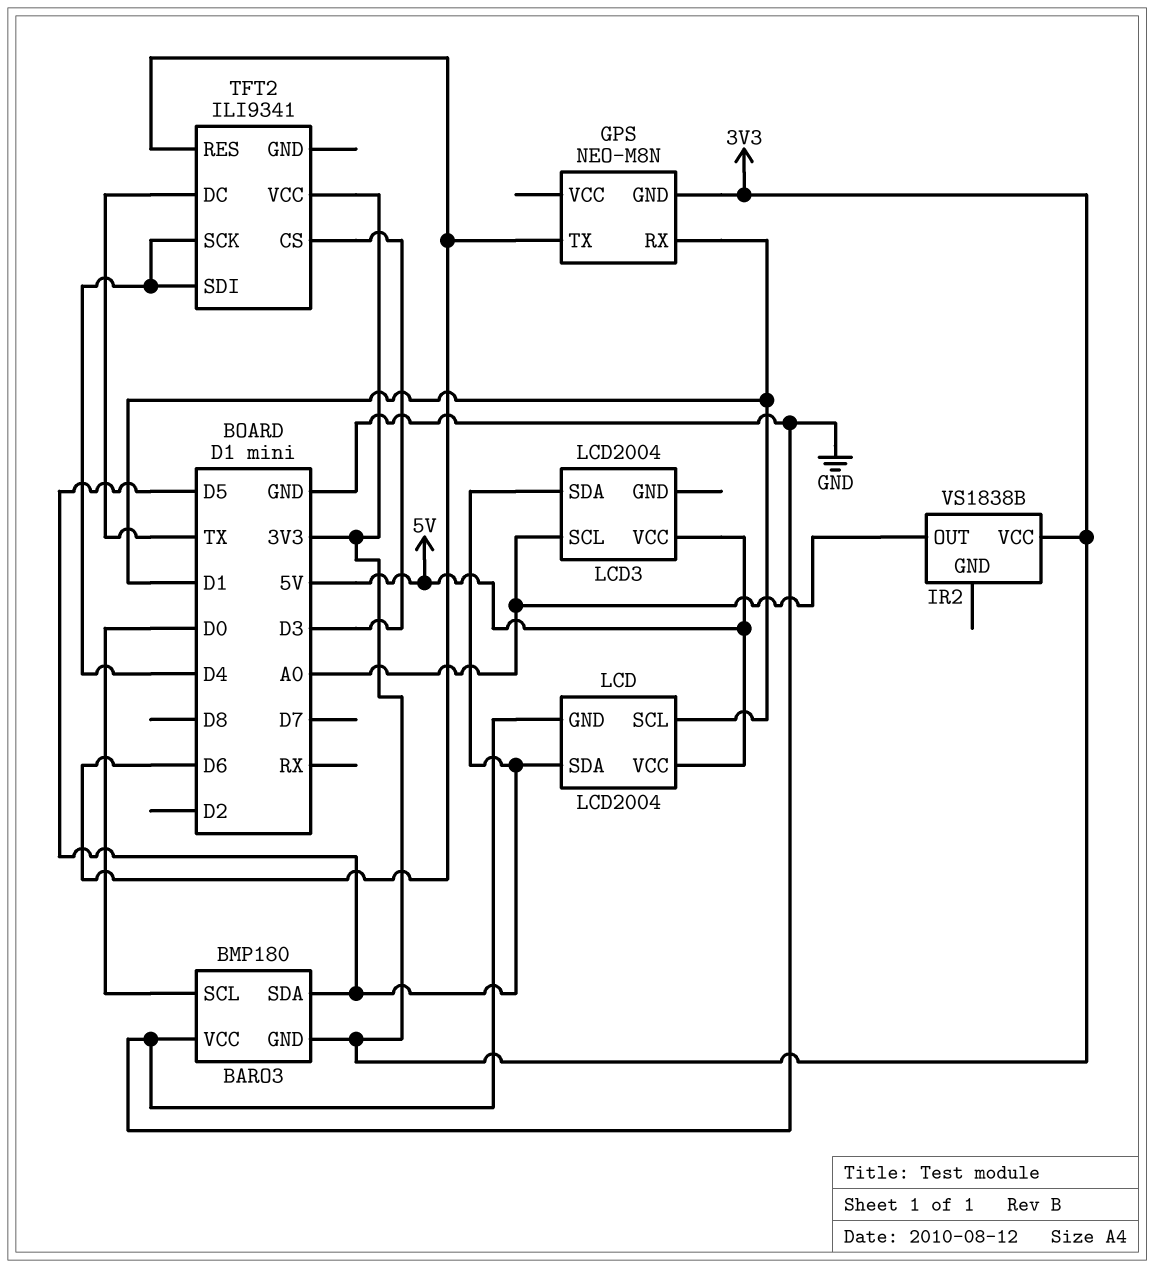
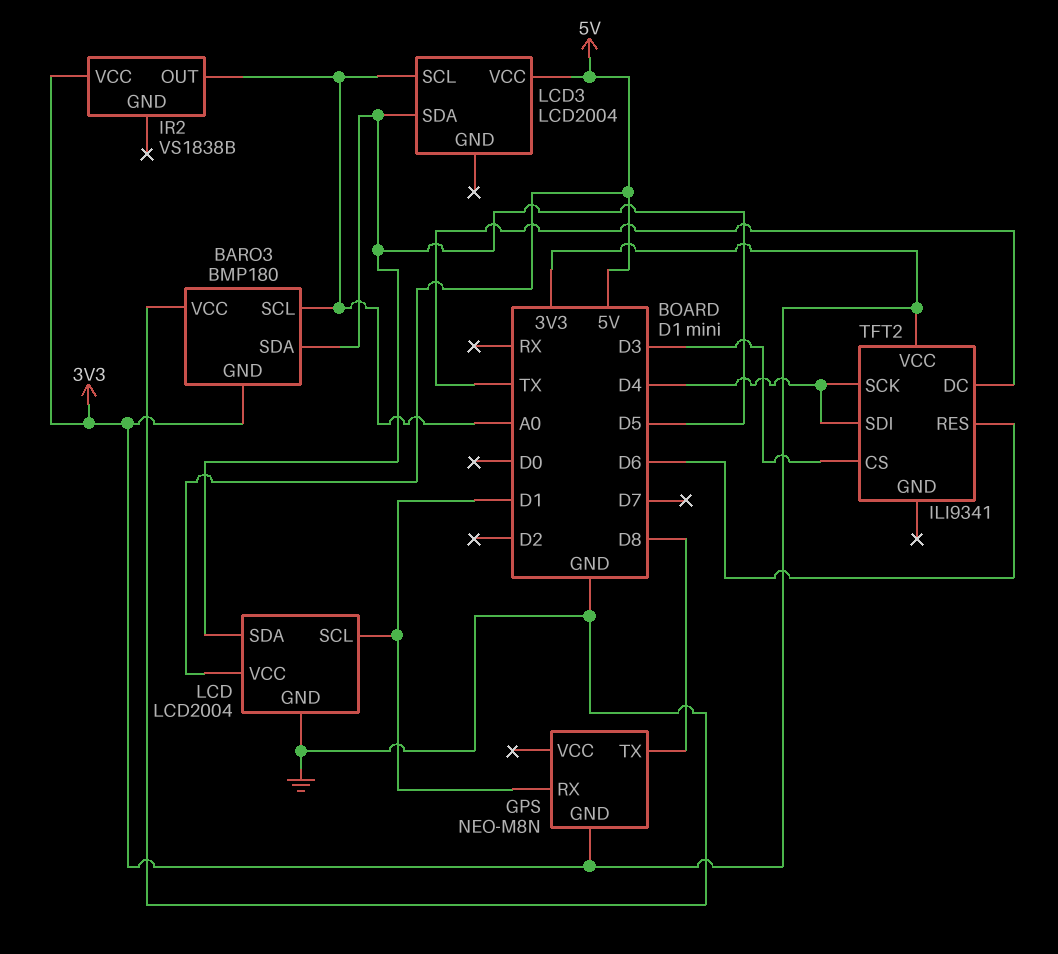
BARO3 pin SCL: D0 -> A0
GPS pin TX: D6 -> D8

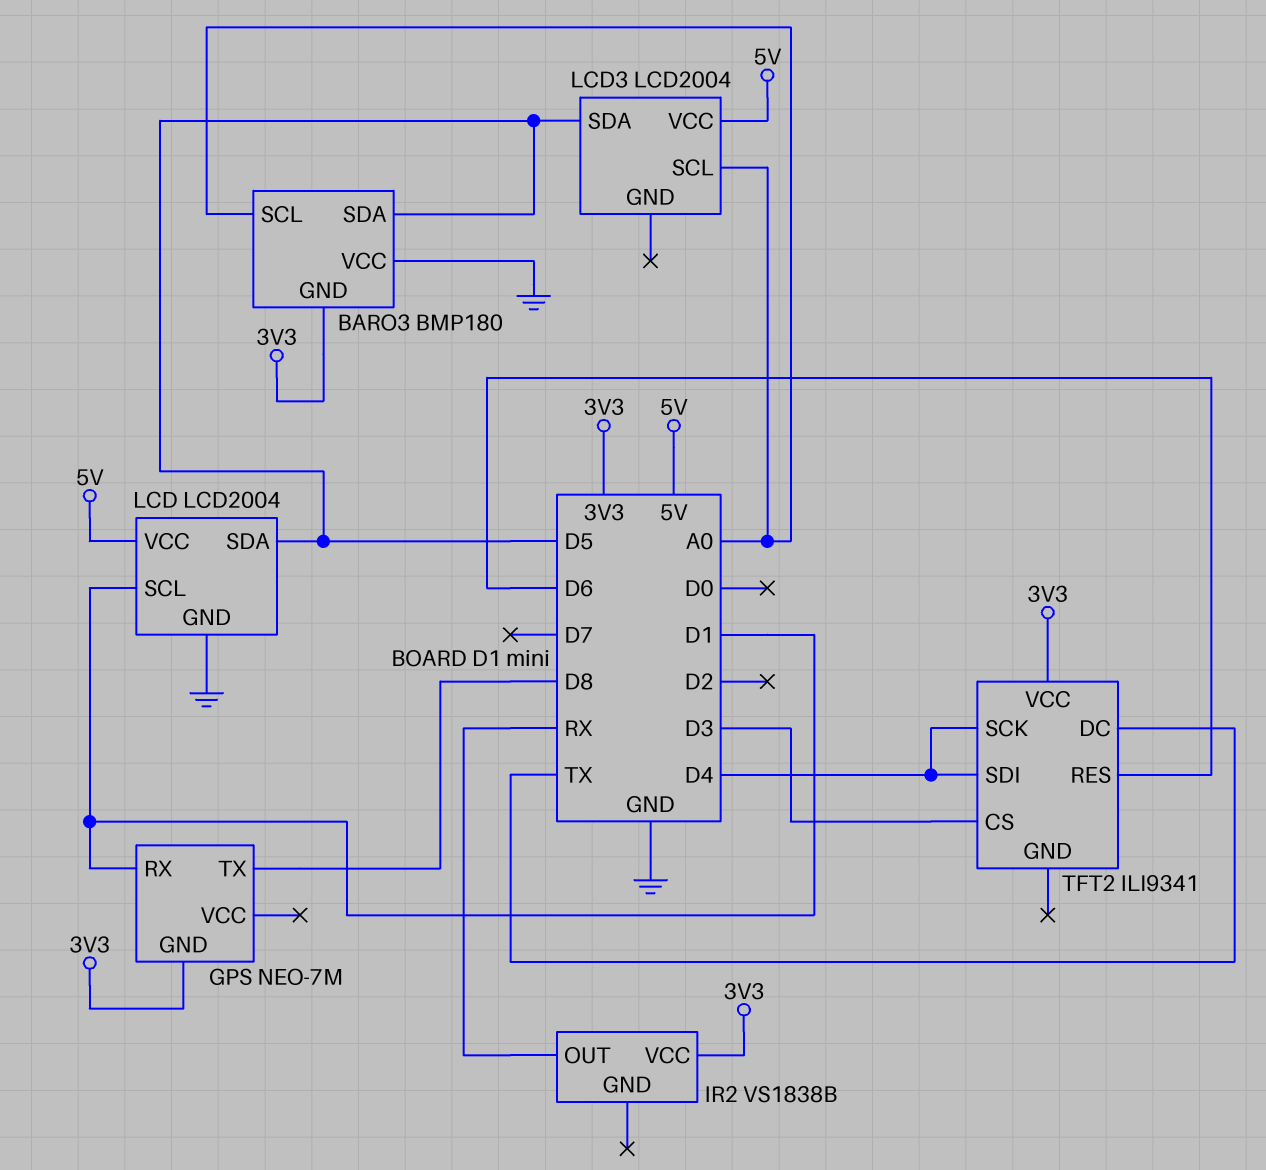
GPS: NEO-M8N -> NEO-7M
IR2 pin OUT: A0 -> RX

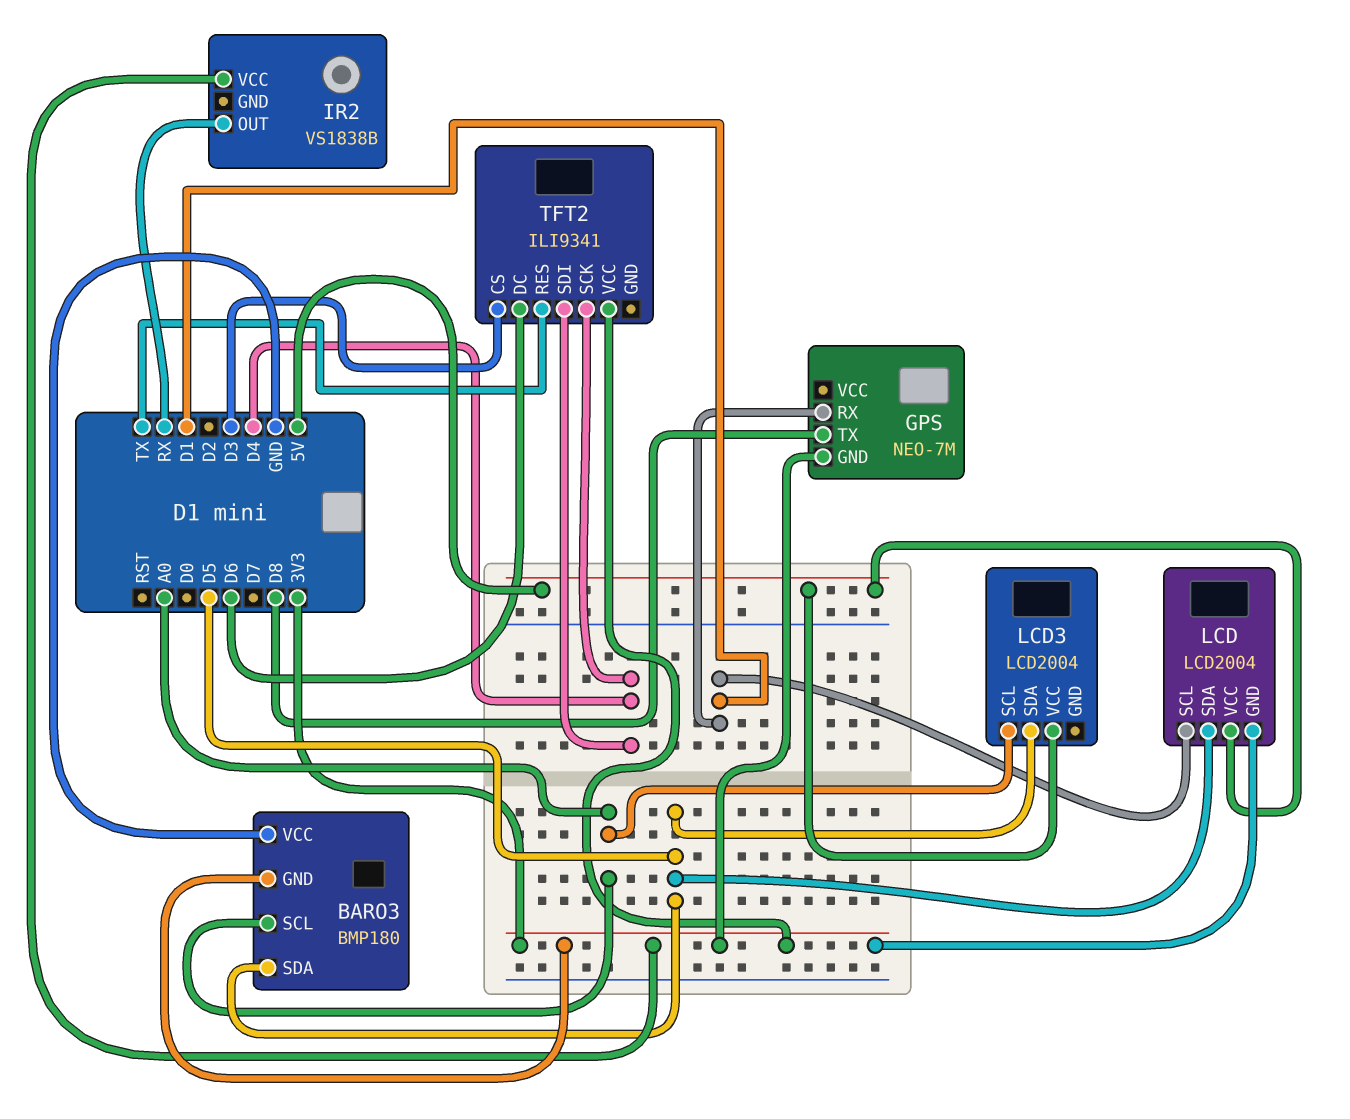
LCD pin GND: GND -> 3V3
TFT2 pin DC: TX -> D6
TFT2 pin RES: D6 -> TX

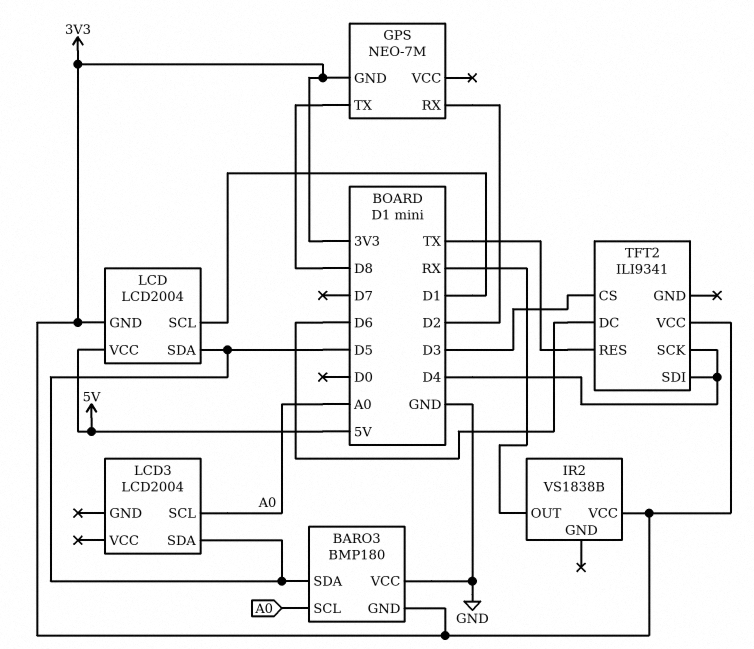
GPS pin RX: D1 -> D2
LCD3 pin VCC: 5V -> none

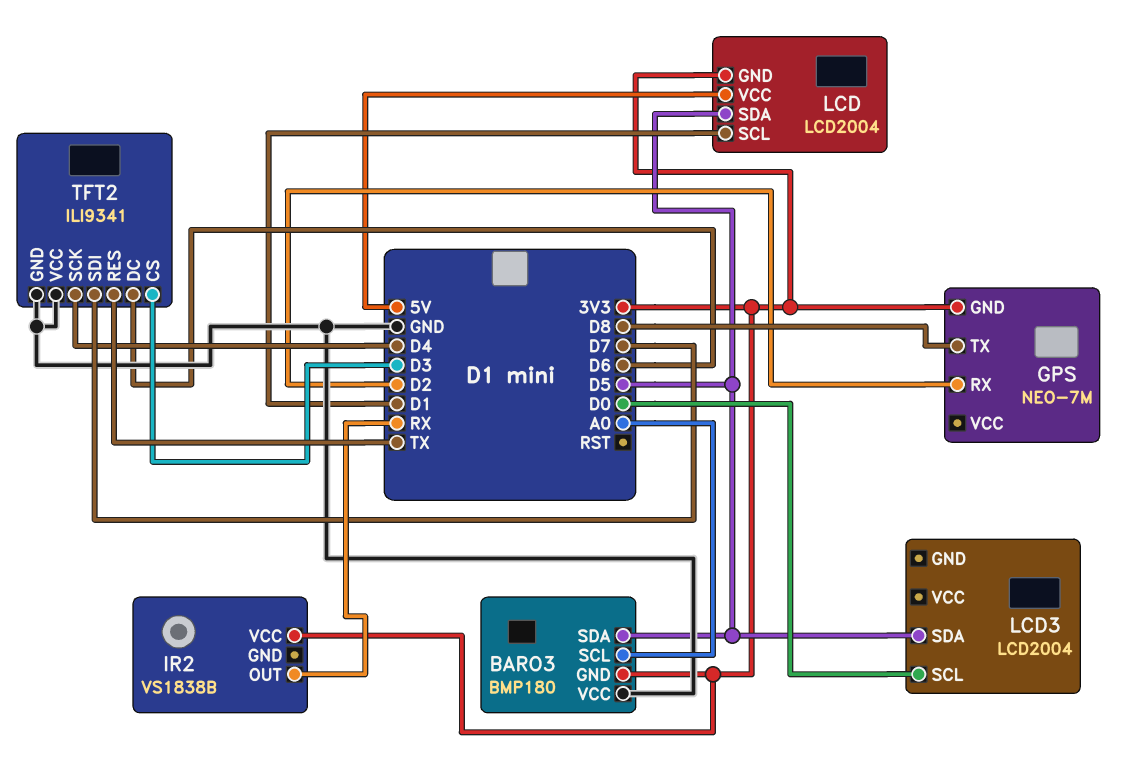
LCD3 pin SCL: A0 -> D0
TFT2 pin GND: none -> GND
TFT2 pin SDI: D4 -> D7
TFT2 pin VCC: 3V3 -> GND

